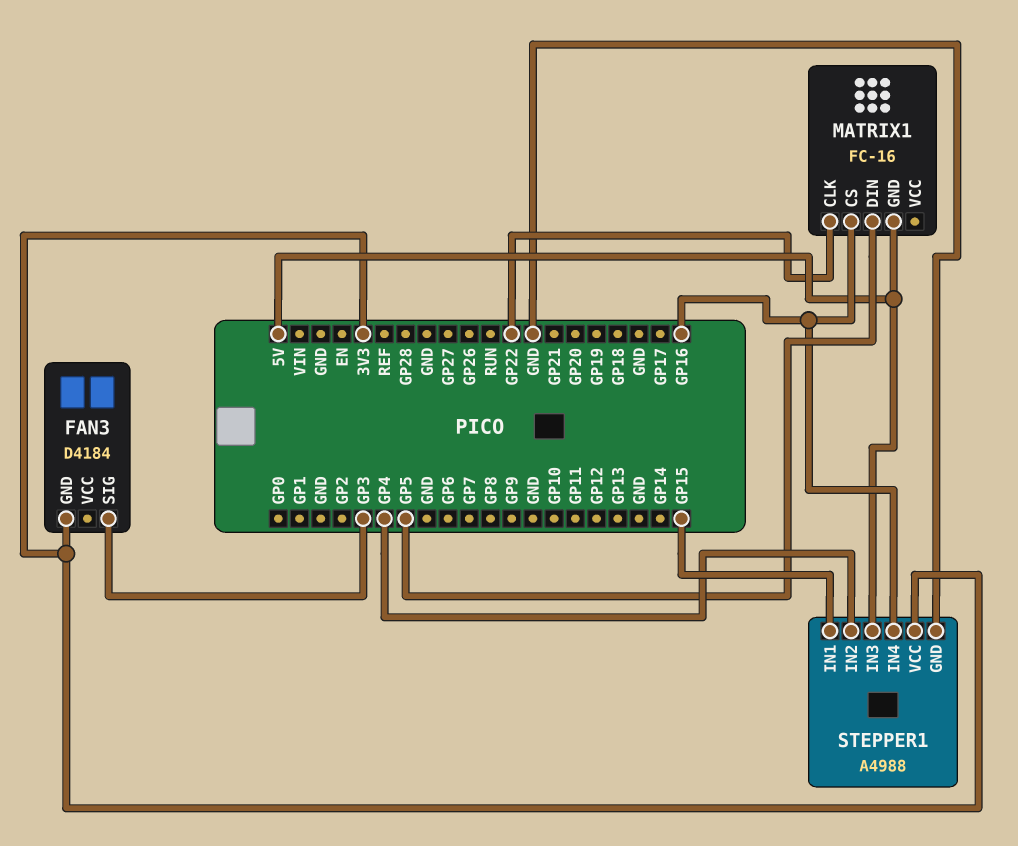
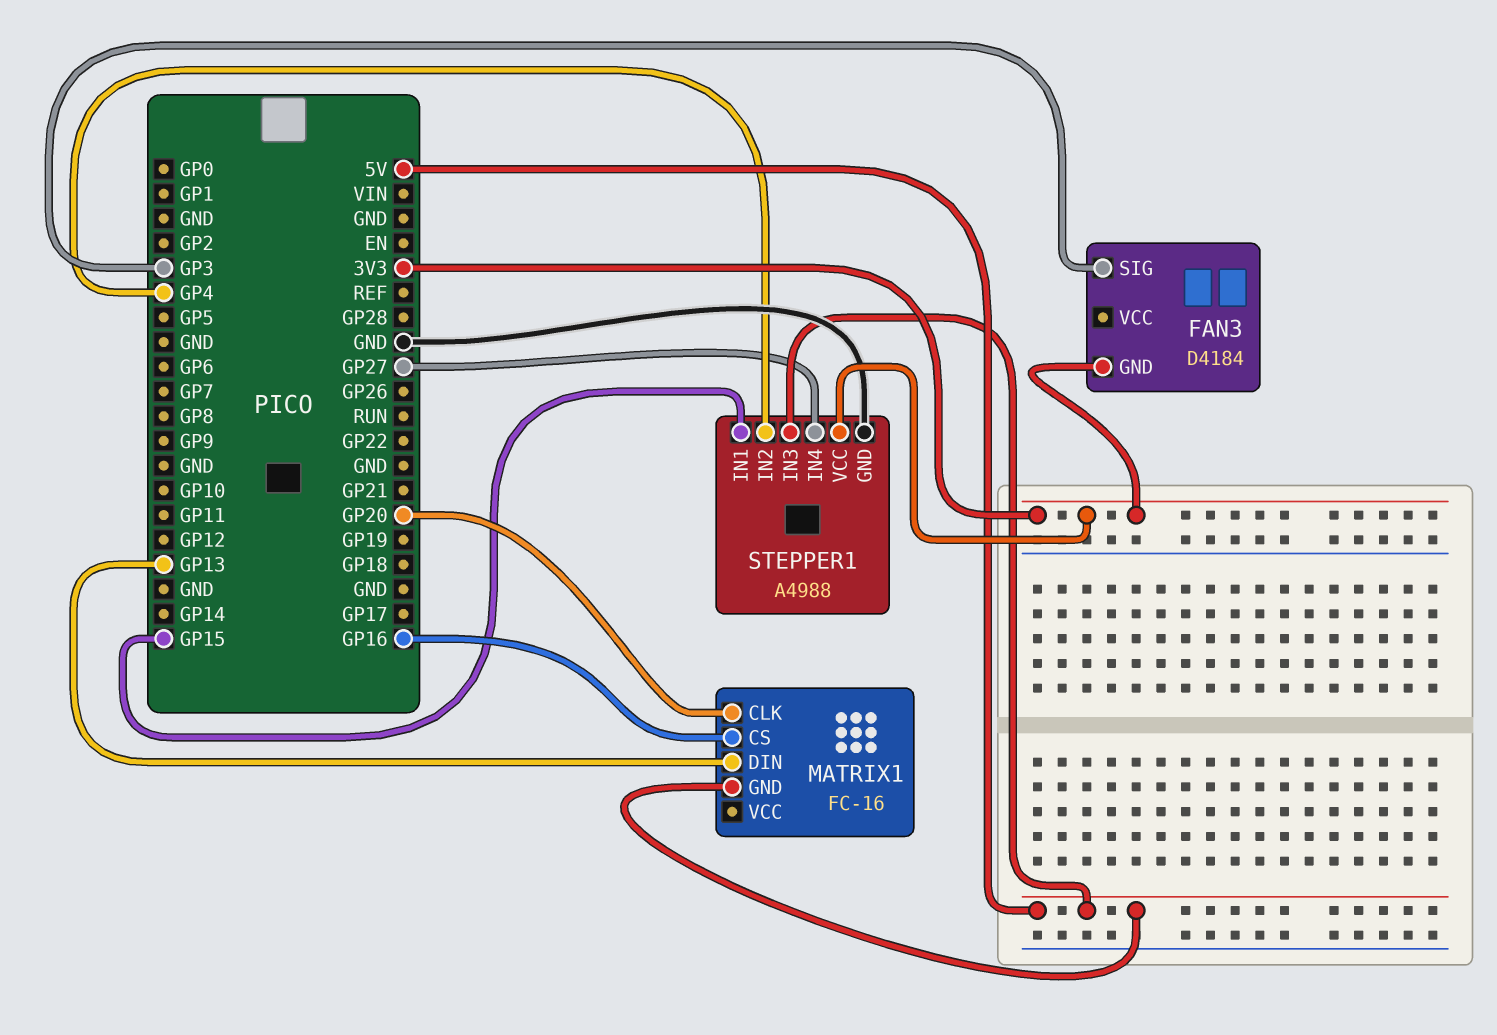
MATRIX1 pin CLK: GP22 -> GP20
MATRIX1 pin DIN: GP5 -> GP13
STEPPER1 pin IN4: GP16 -> GP27

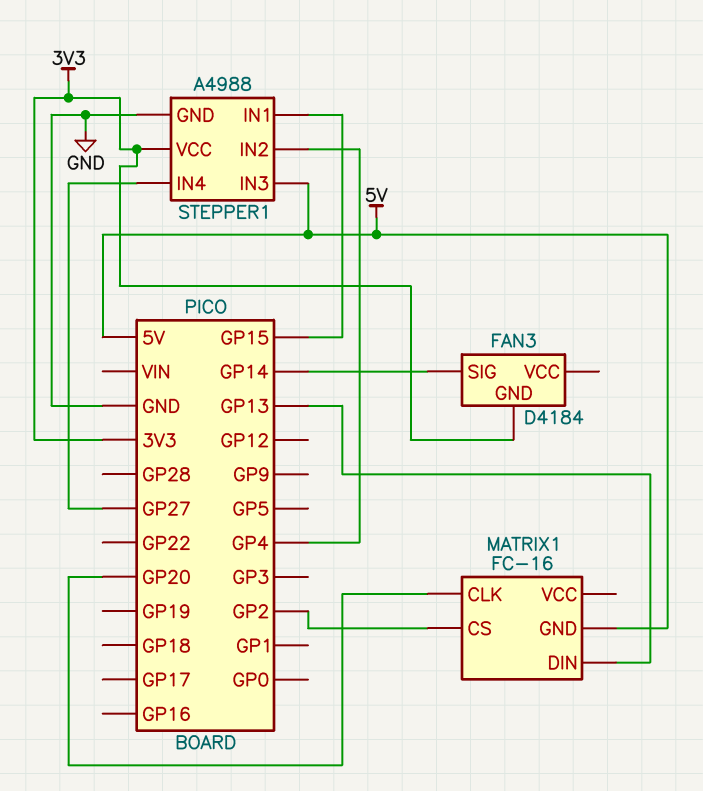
FAN3 pin SIG: GP3 -> GP14
MATRIX1 pin CS: GP16 -> GP2

